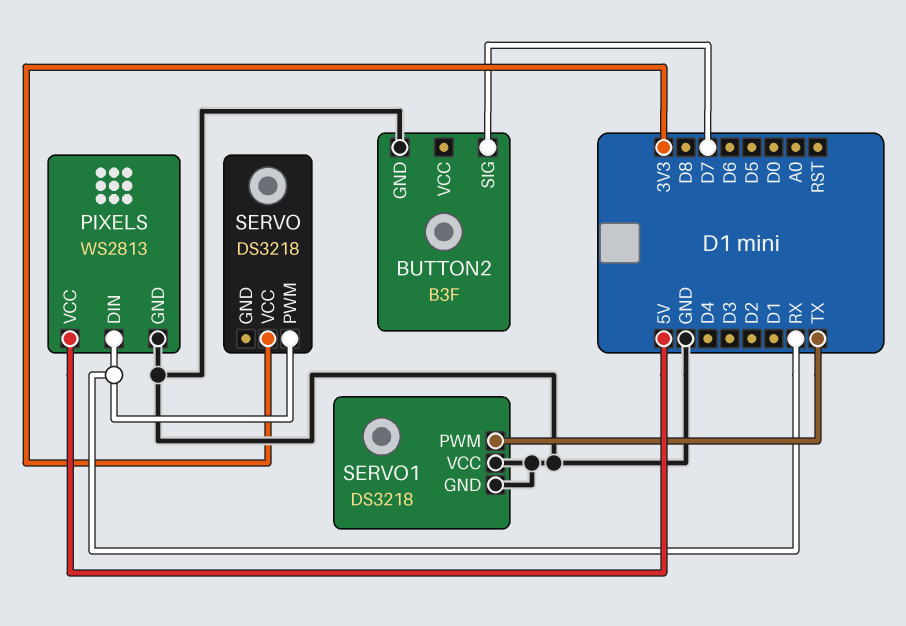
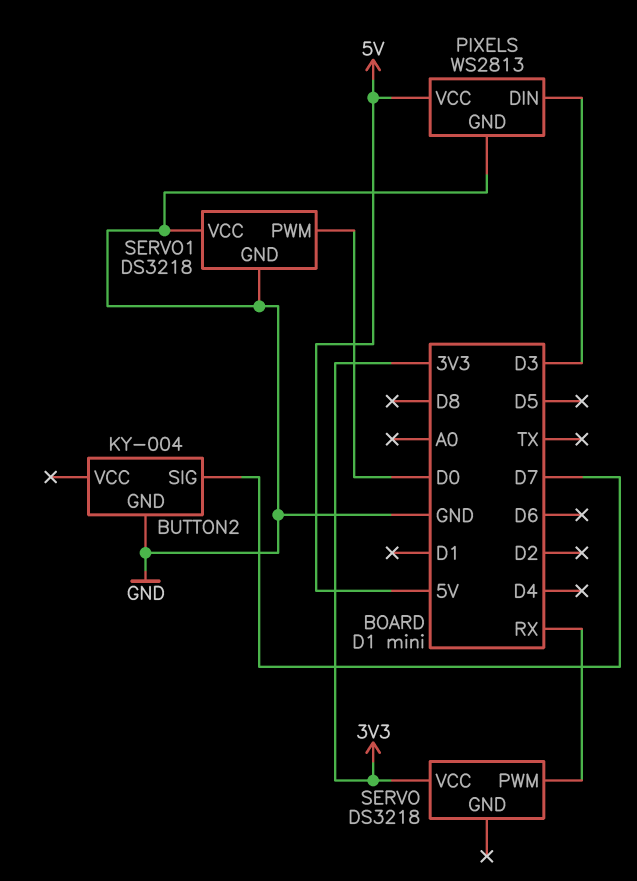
BUTTON2: B3F -> KY-004
PIXELS pin DIN: RX -> D3
SERVO1 pin PWM: TX -> D0

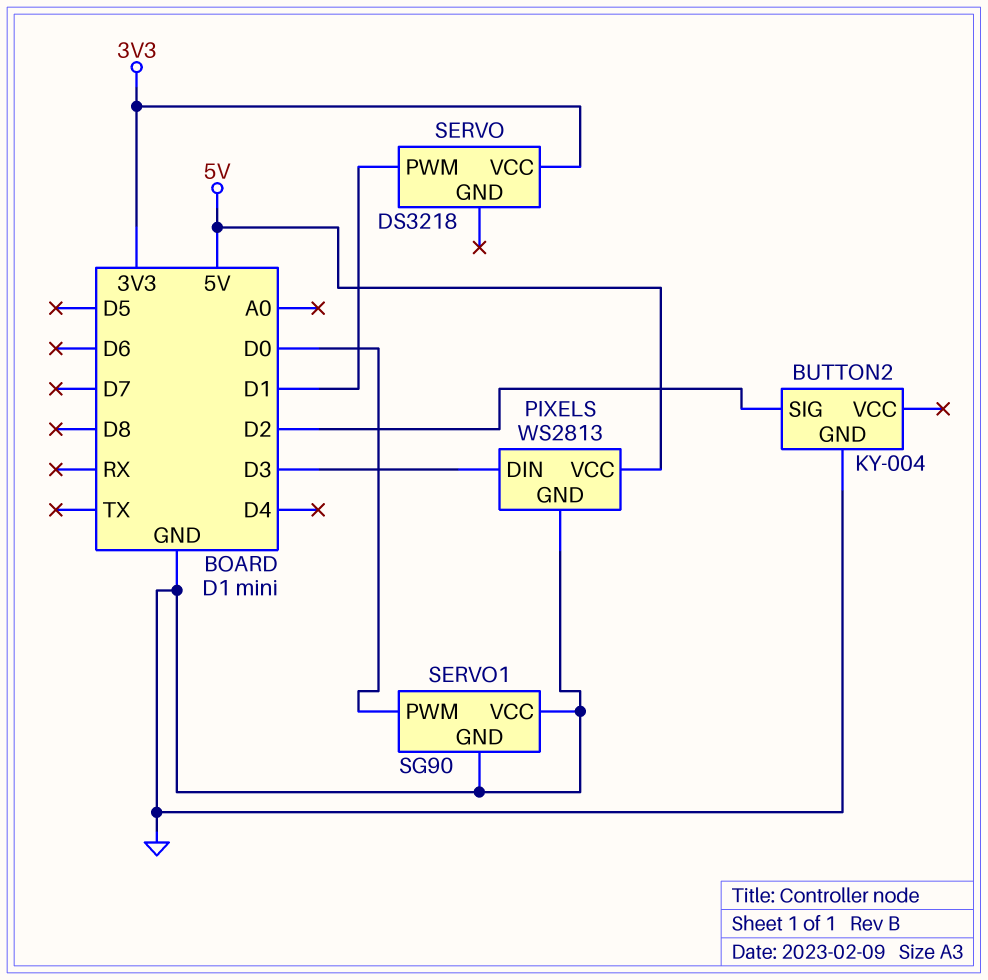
BUTTON2 pin SIG: D7 -> D2
SERVO pin PWM: RX -> D1
SERVO1: DS3218 -> SG90

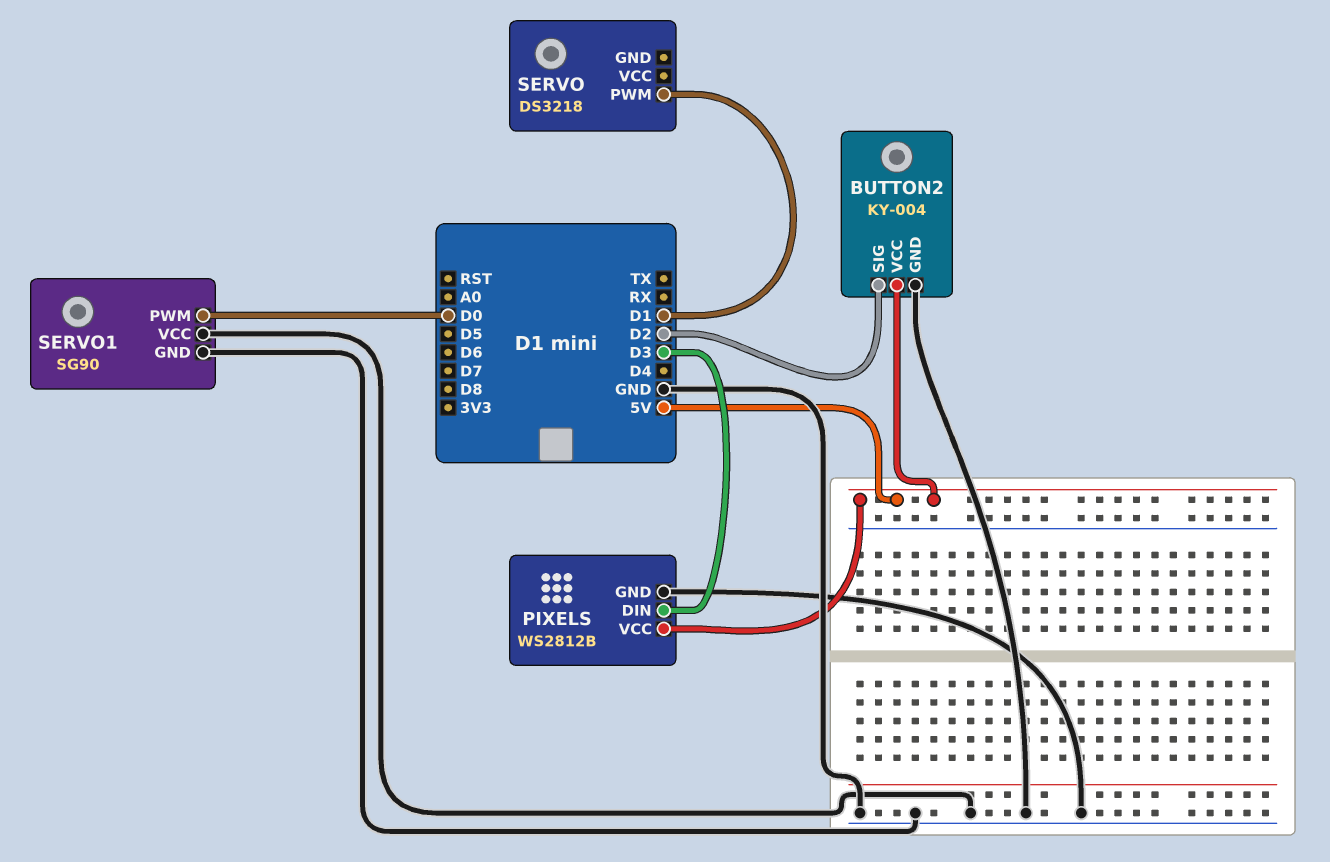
BUTTON2 pin VCC: none -> 5V
PIXELS: WS2813 -> WS2812B
SERVO pin VCC: 3V3 -> none

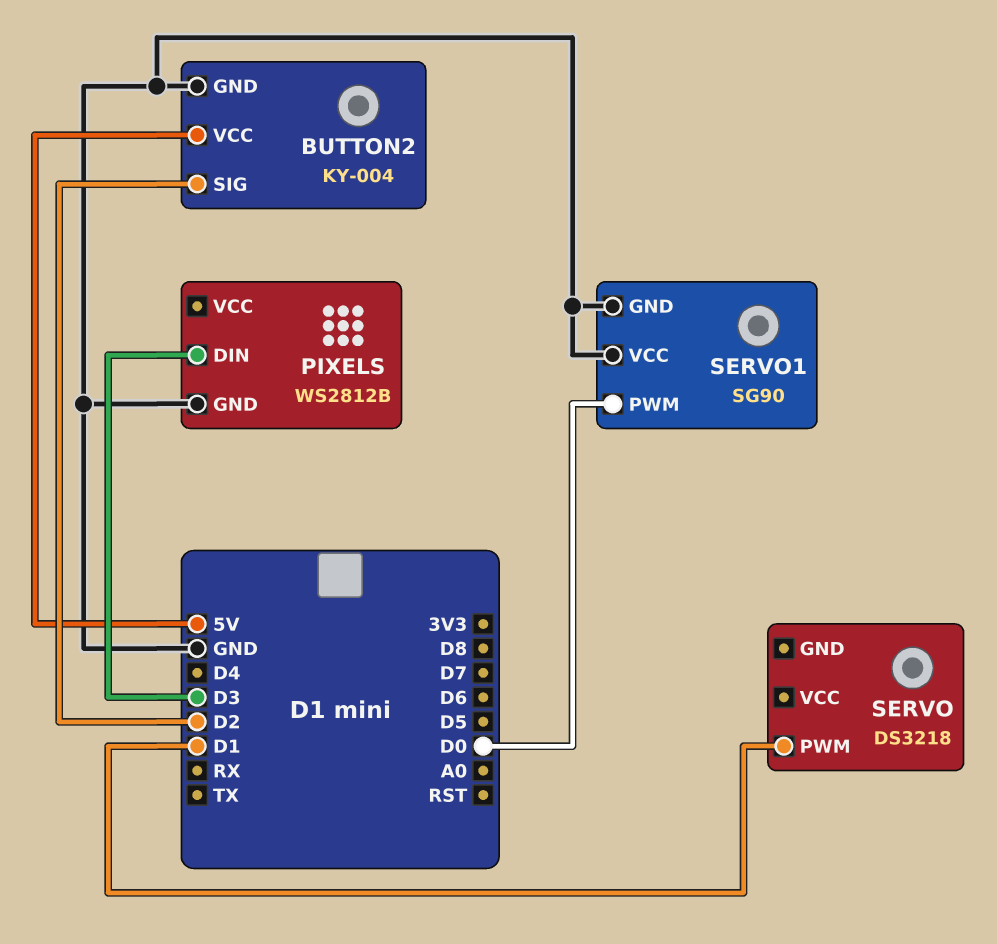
PIXELS pin VCC: 5V -> none

